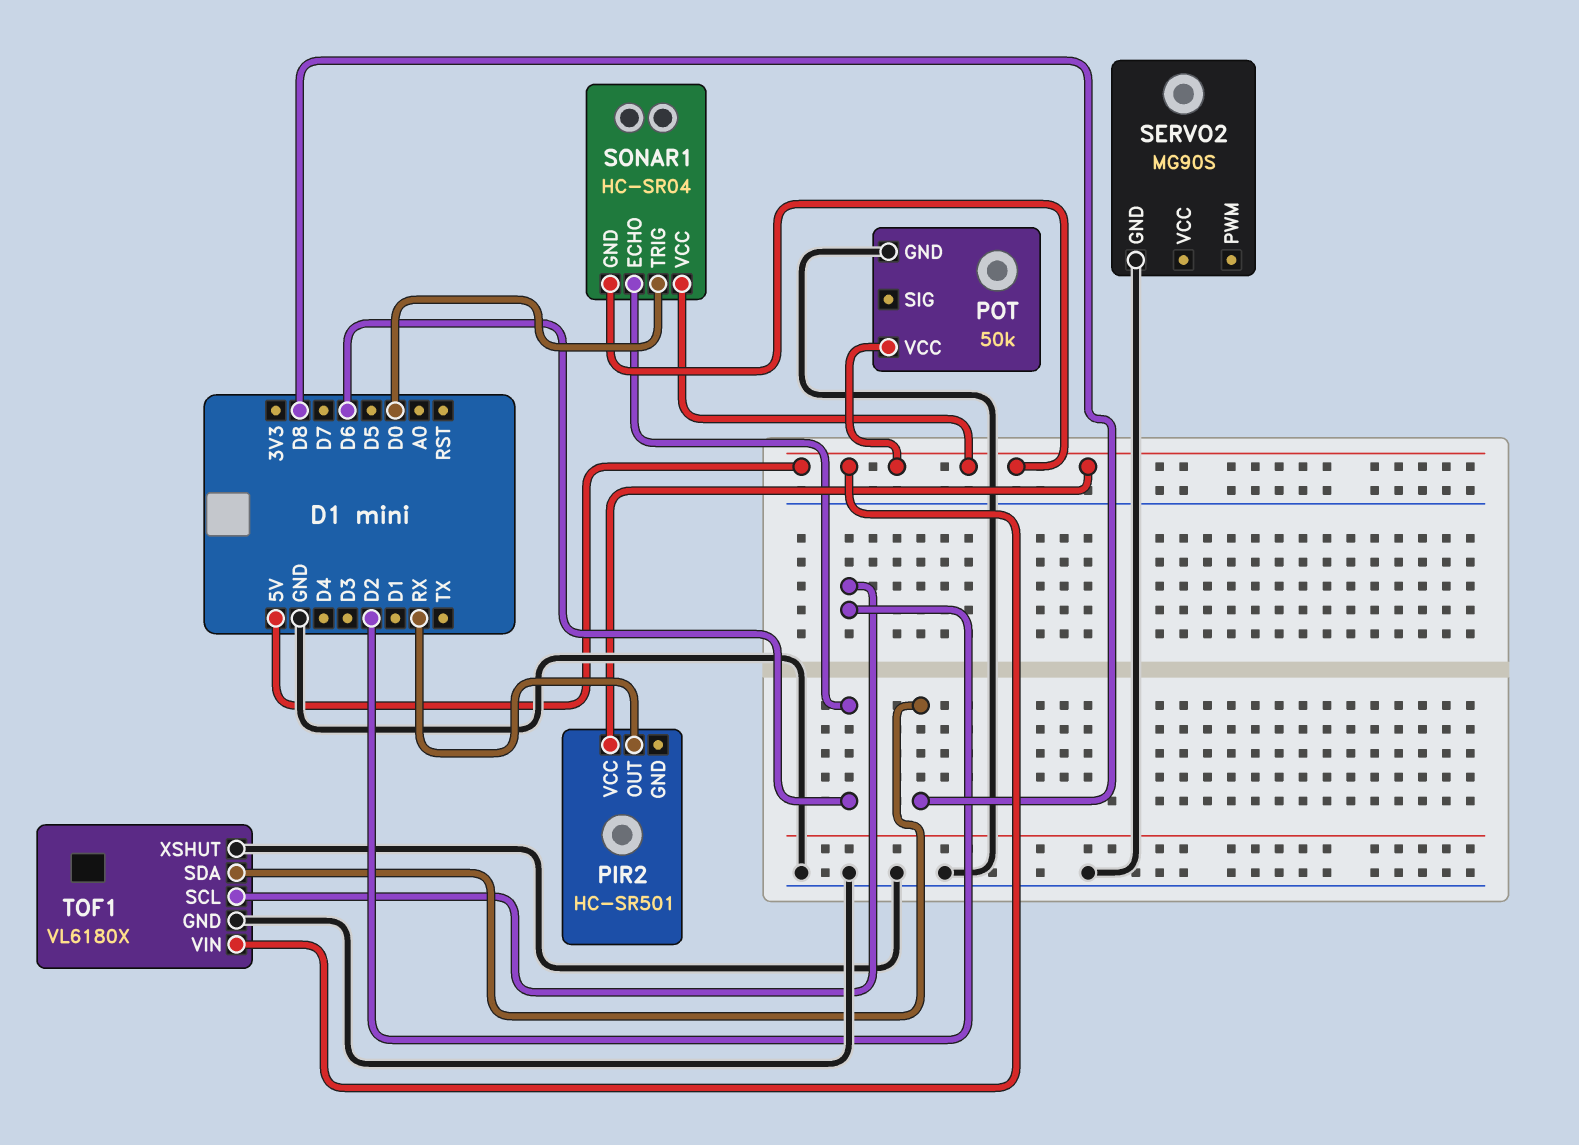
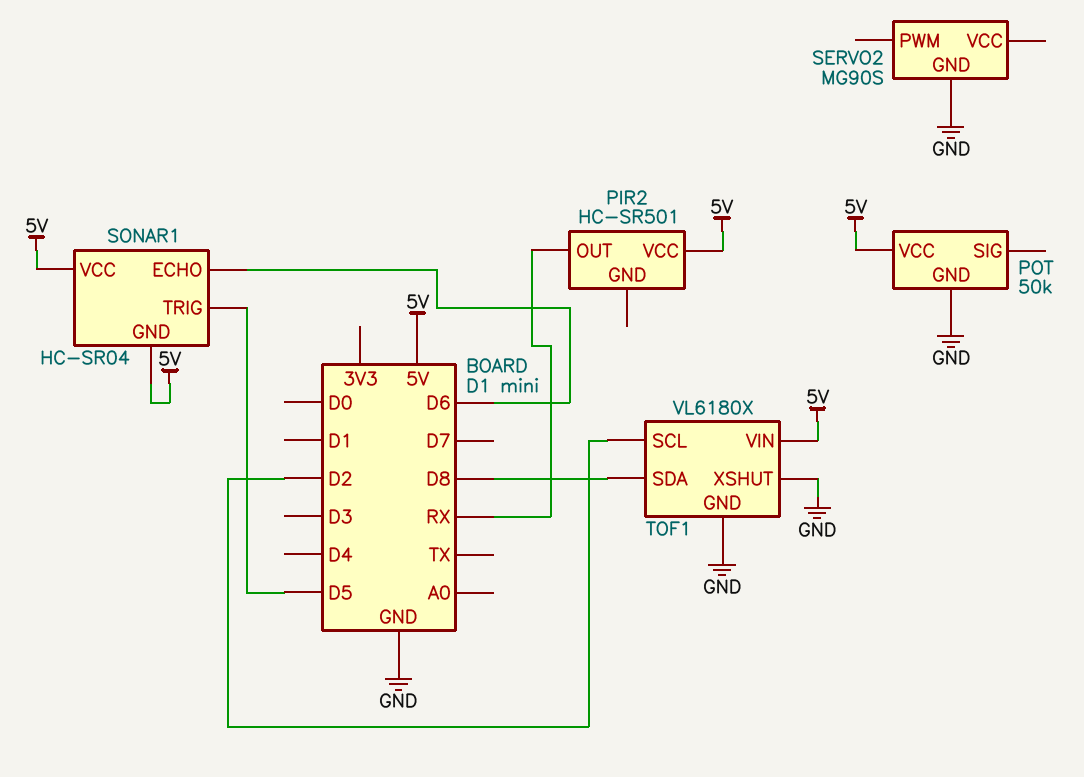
SONAR1 pin TRIG: D0 -> D5

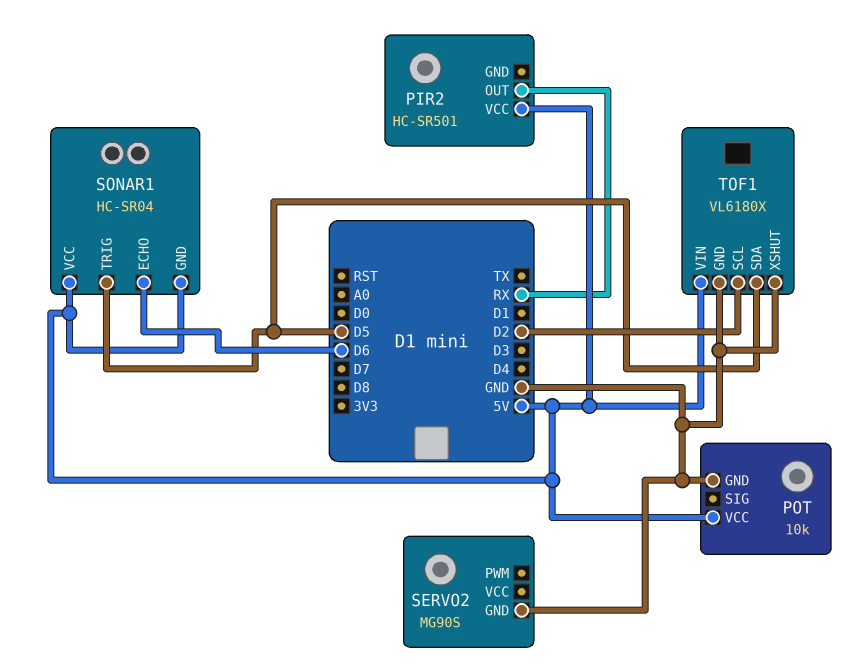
POT: 50k -> 10k
TOF1 pin SDA: D8 -> D5

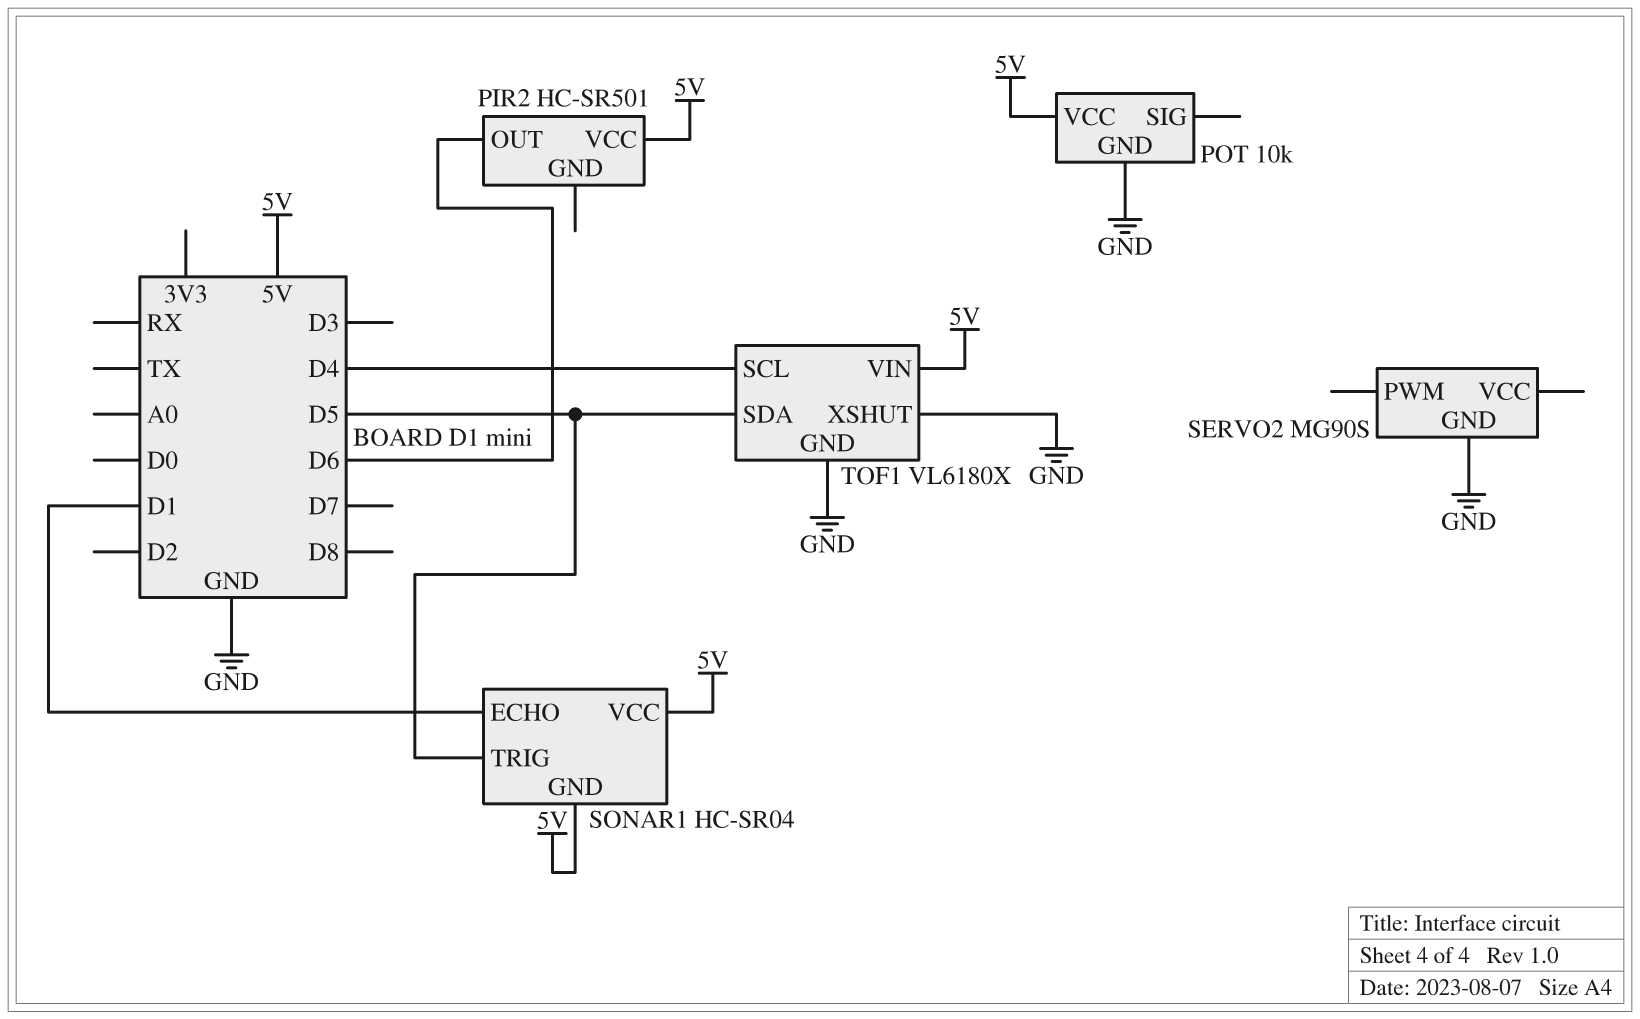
PIR2 pin OUT: RX -> D6
SONAR1 pin ECHO: D6 -> D1
TOF1 pin SCL: D2 -> D4

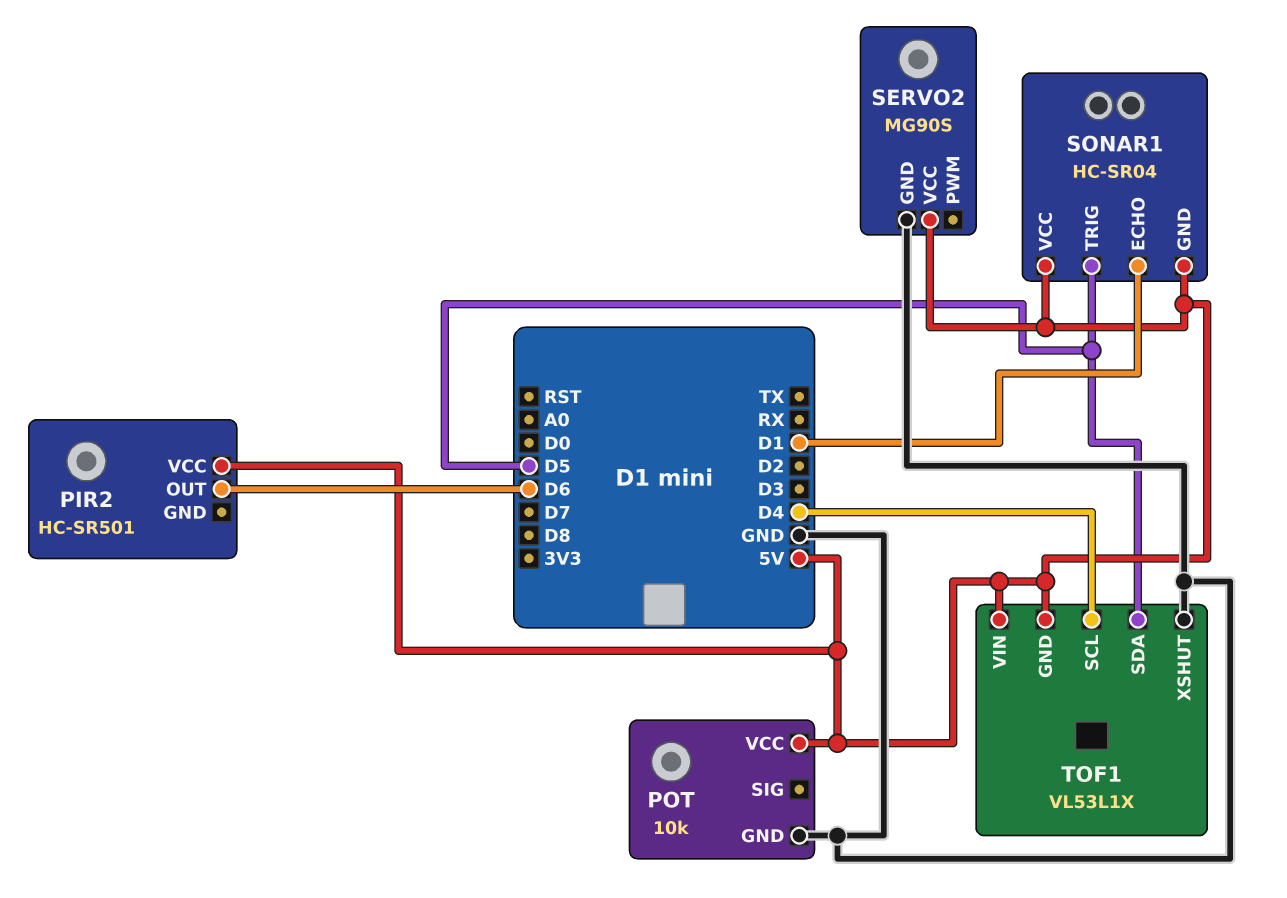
SERVO2 pin VCC: none -> 5V
TOF1: VL6180X -> VL53L1X
TOF1 pin GND: GND -> 5V

